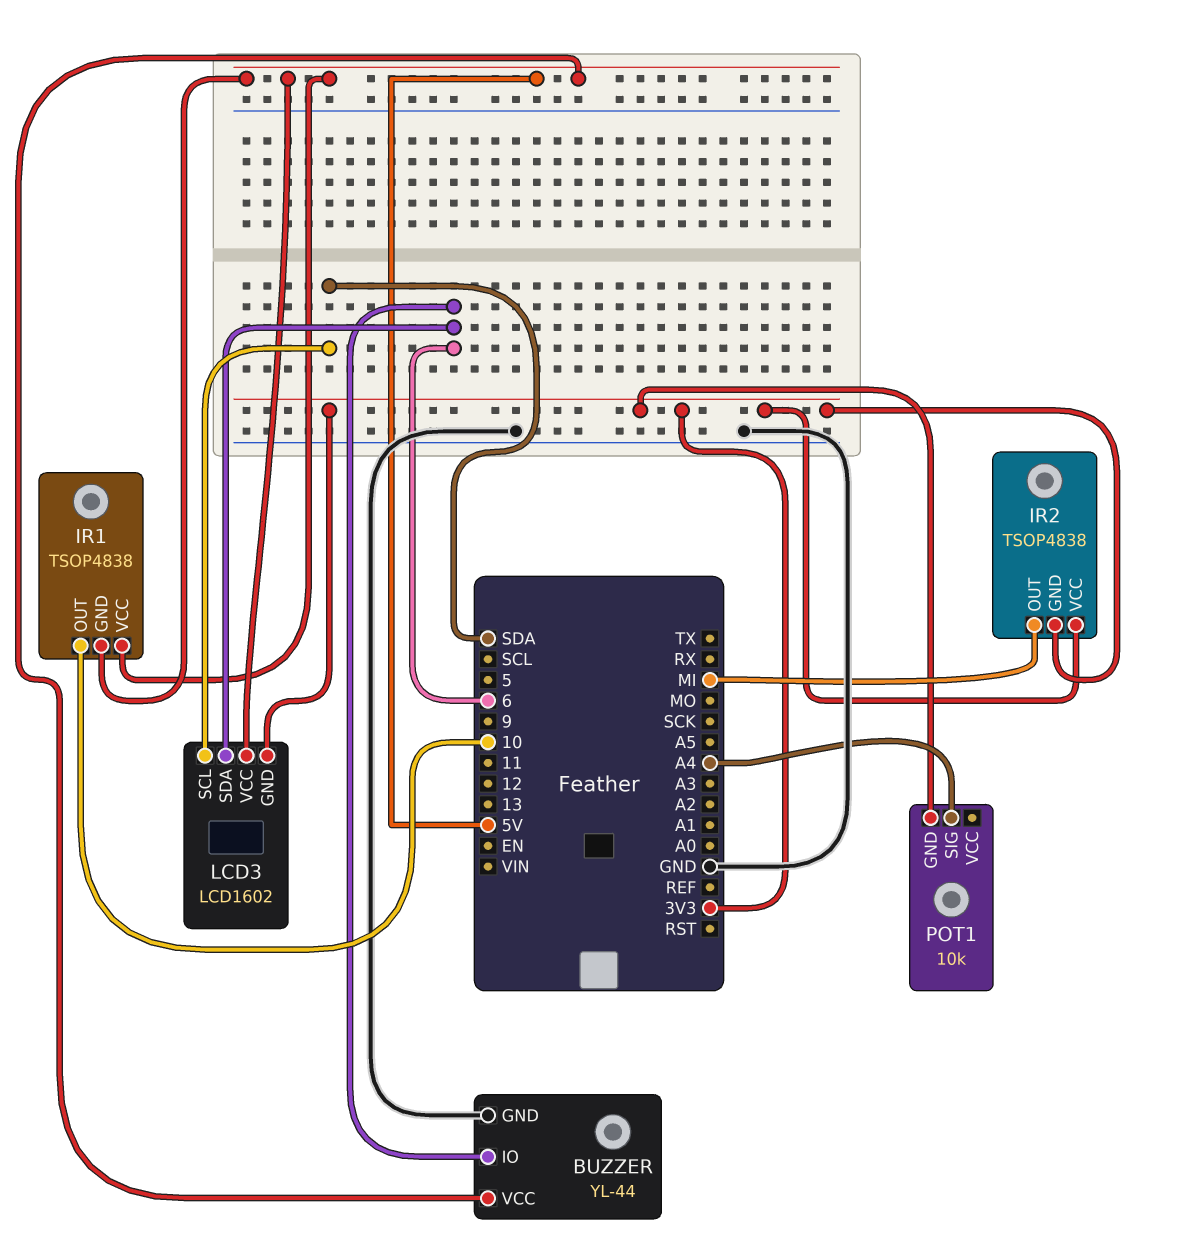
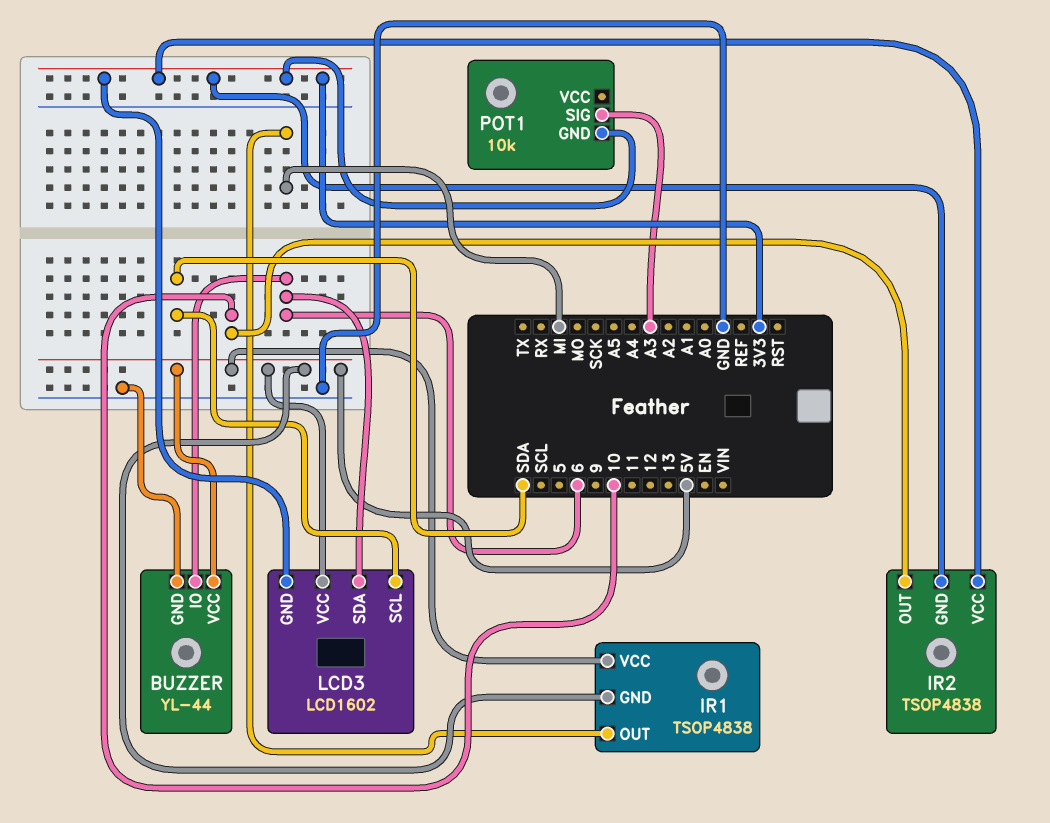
IR1 pin OUT: 10 -> MI
IR2 pin OUT: MI -> 10
POT1 pin SIG: A4 -> A3

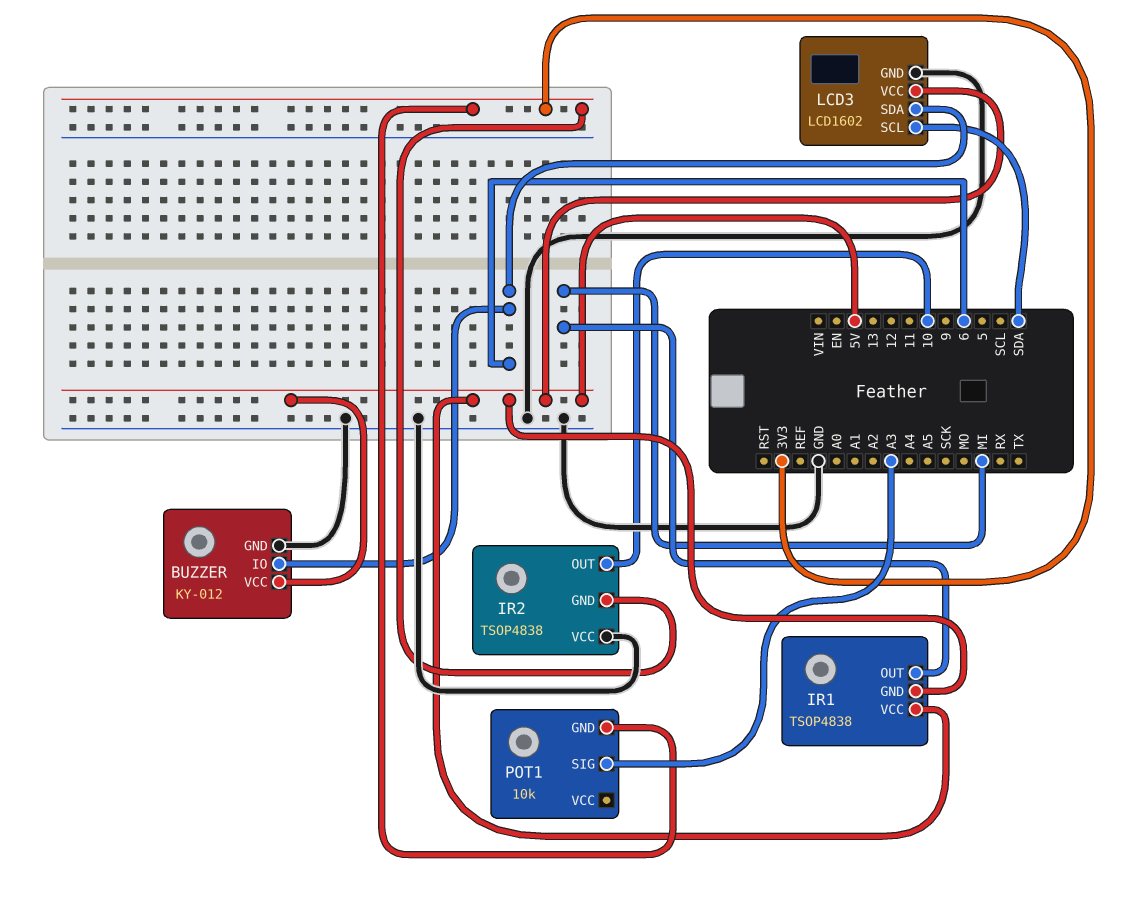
BUZZER: YL-44 -> KY-012
IR2 pin VCC: 3V3 -> GND
LCD3 pin GND: 3V3 -> GND

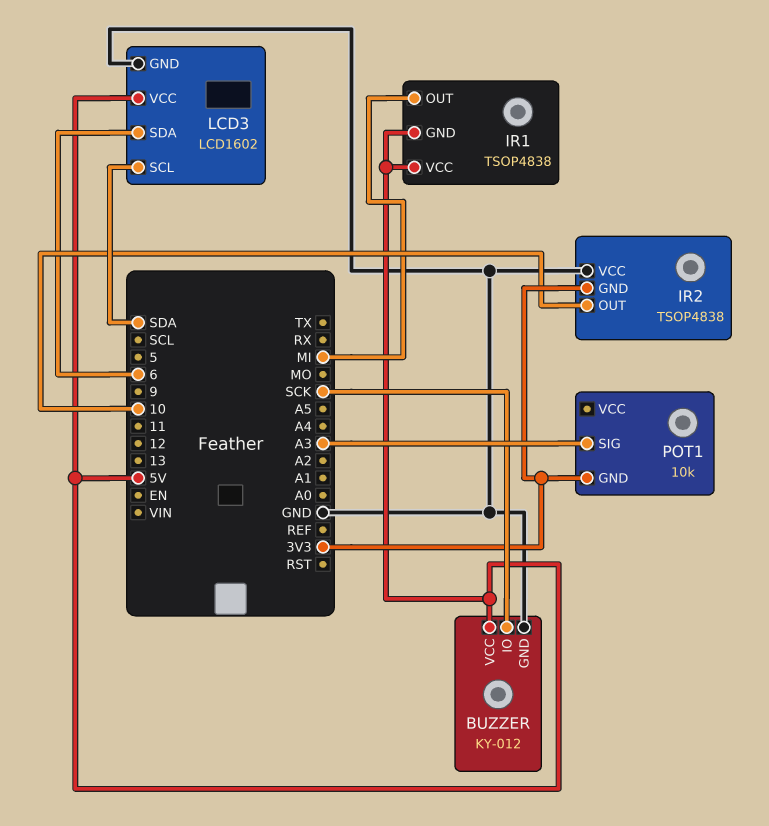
BUZZER pin IO: 6 -> SCK

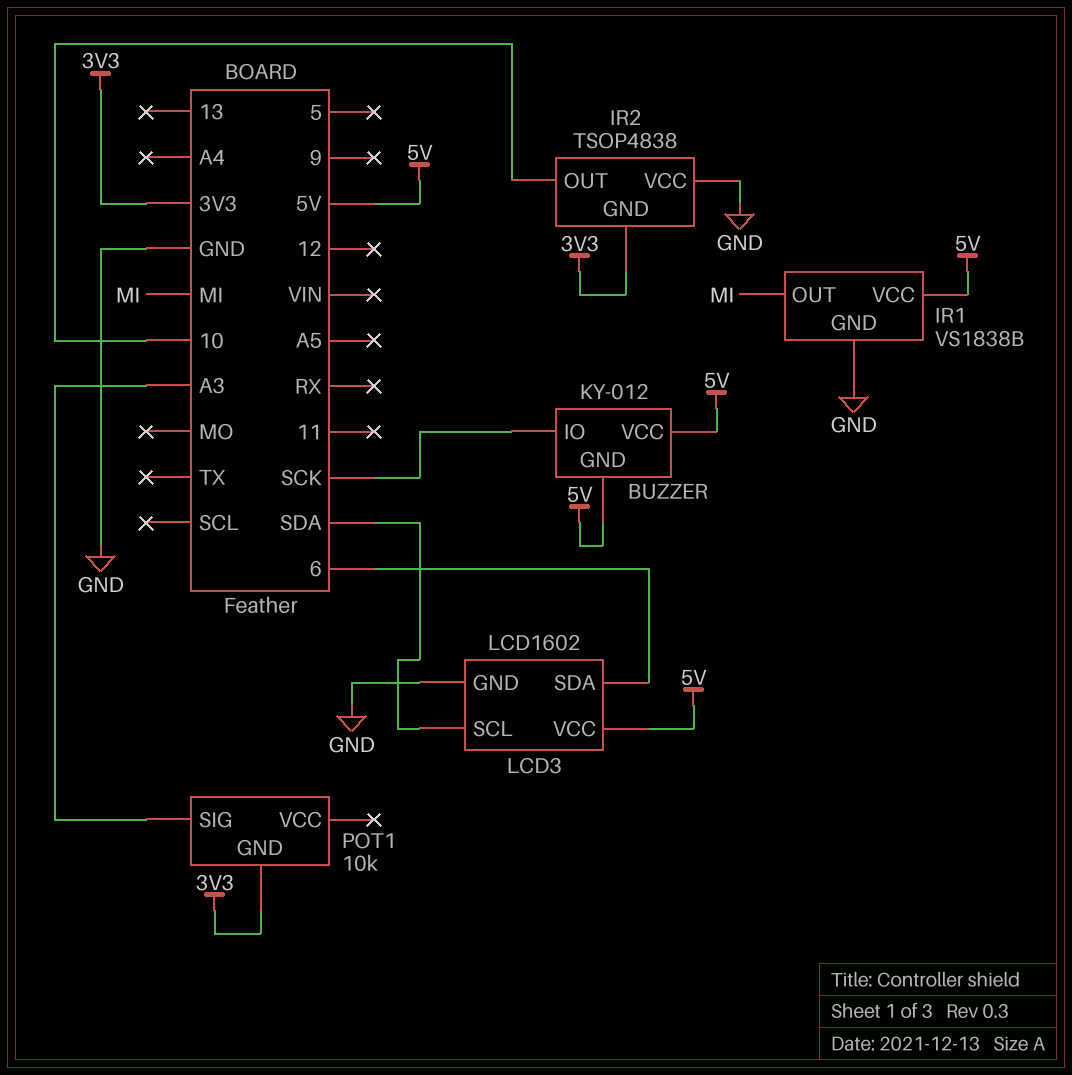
BUZZER pin GND: GND -> 5V
IR1: TSOP4838 -> VS1838B
IR1 pin GND: 5V -> GND

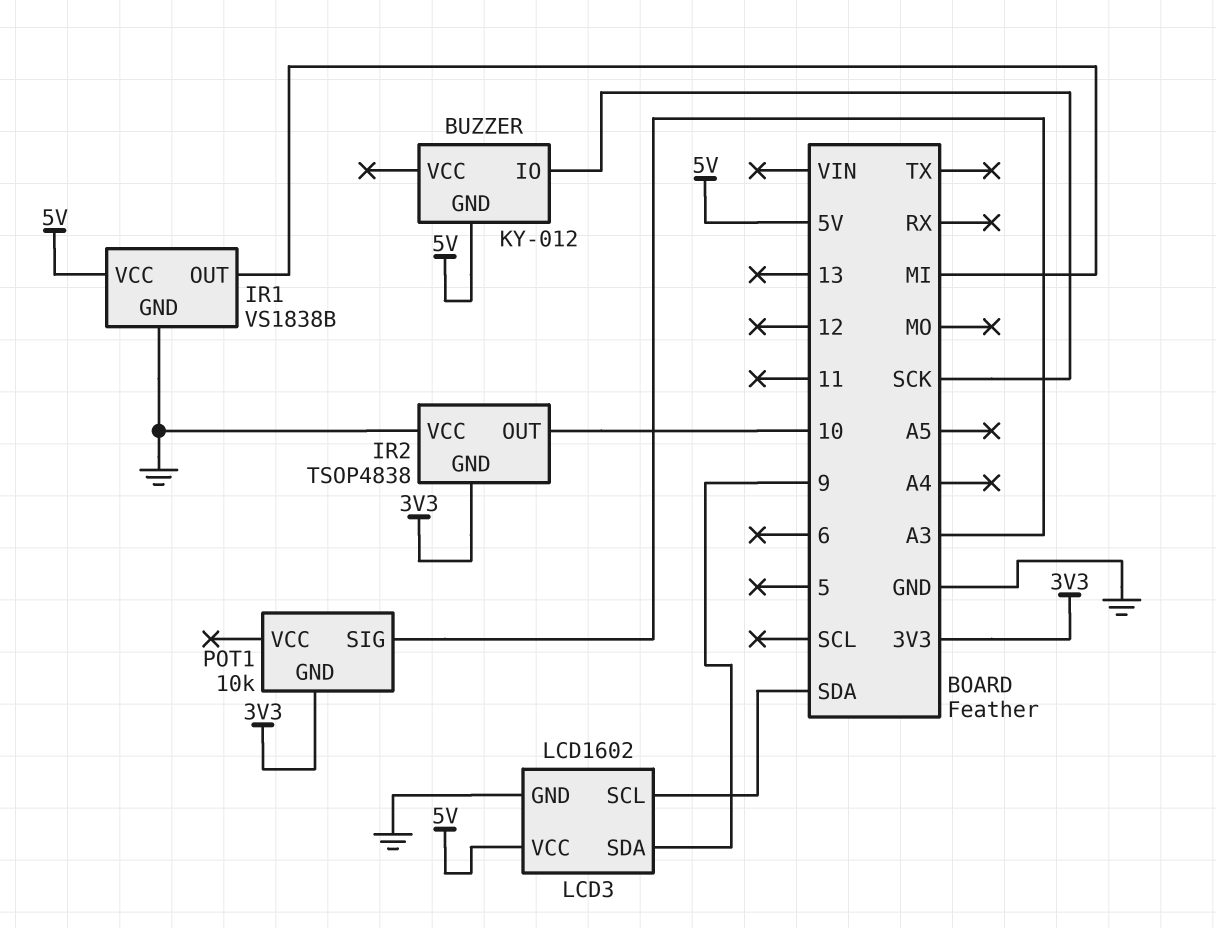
BUZZER pin VCC: 5V -> none
LCD3 pin SDA: 6 -> 9

